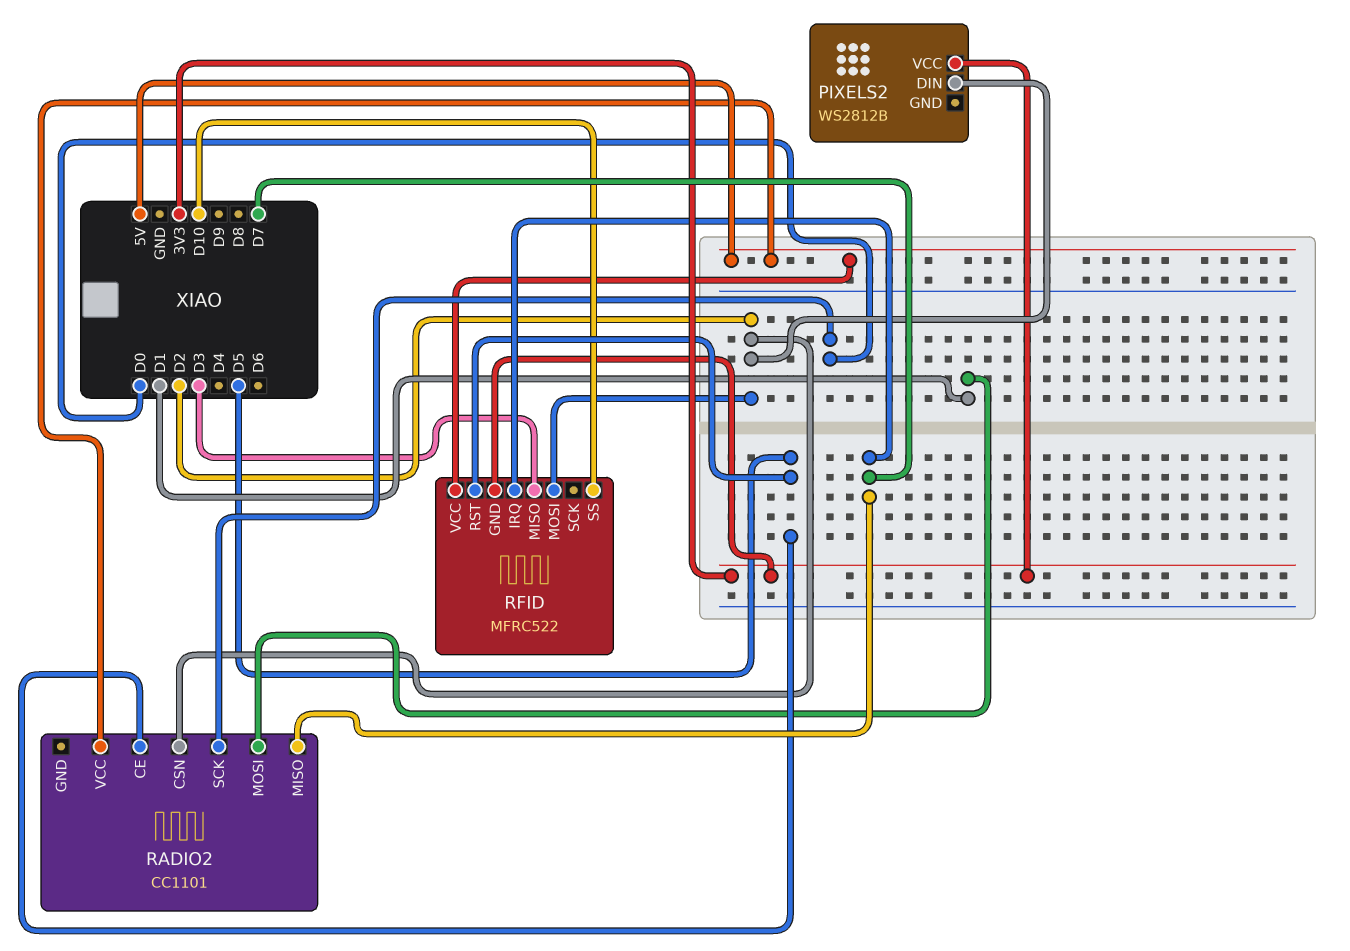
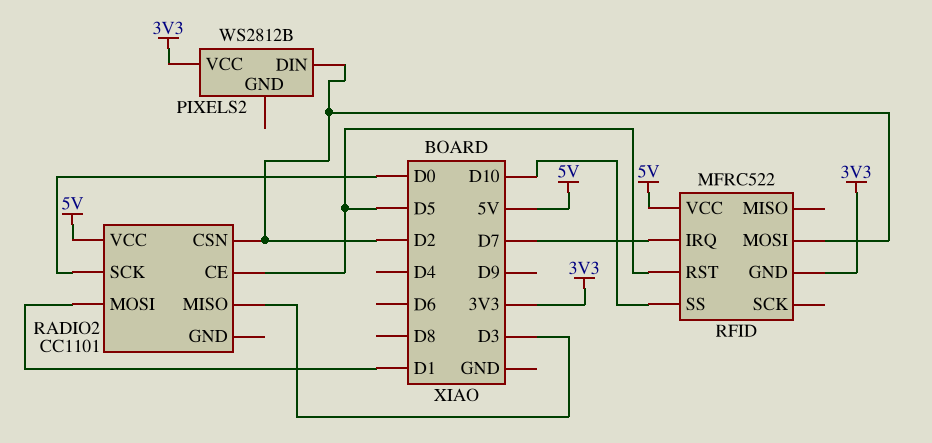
RADIO2 pin MISO: D7 -> D3
RFID pin MISO: D3 -> none

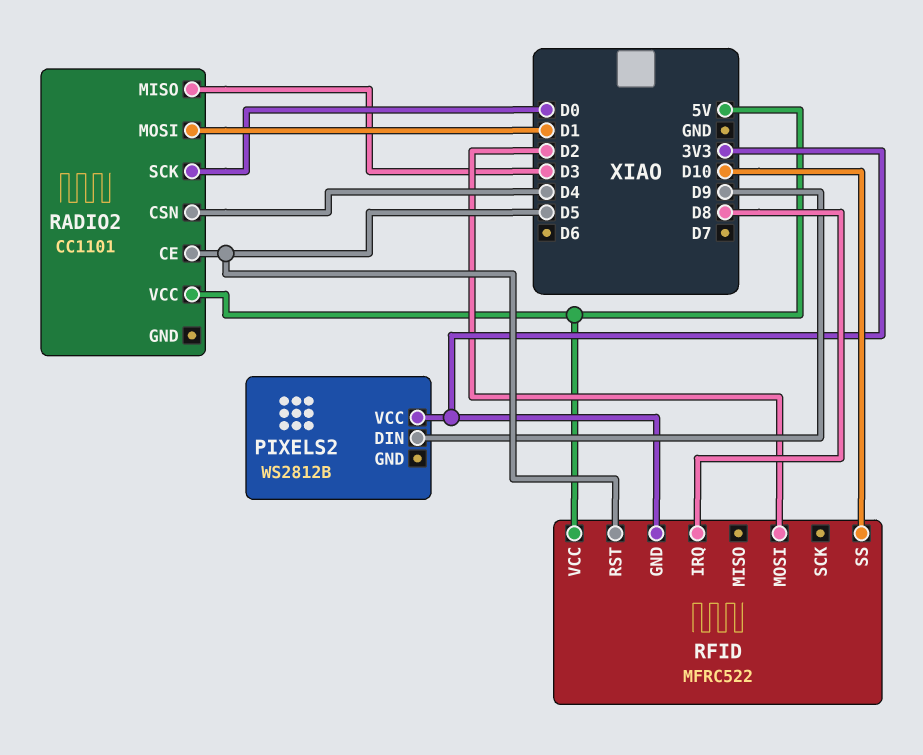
PIXELS2 pin DIN: D2 -> D9
RADIO2 pin CSN: D2 -> D4
RFID pin IRQ: D7 -> D8

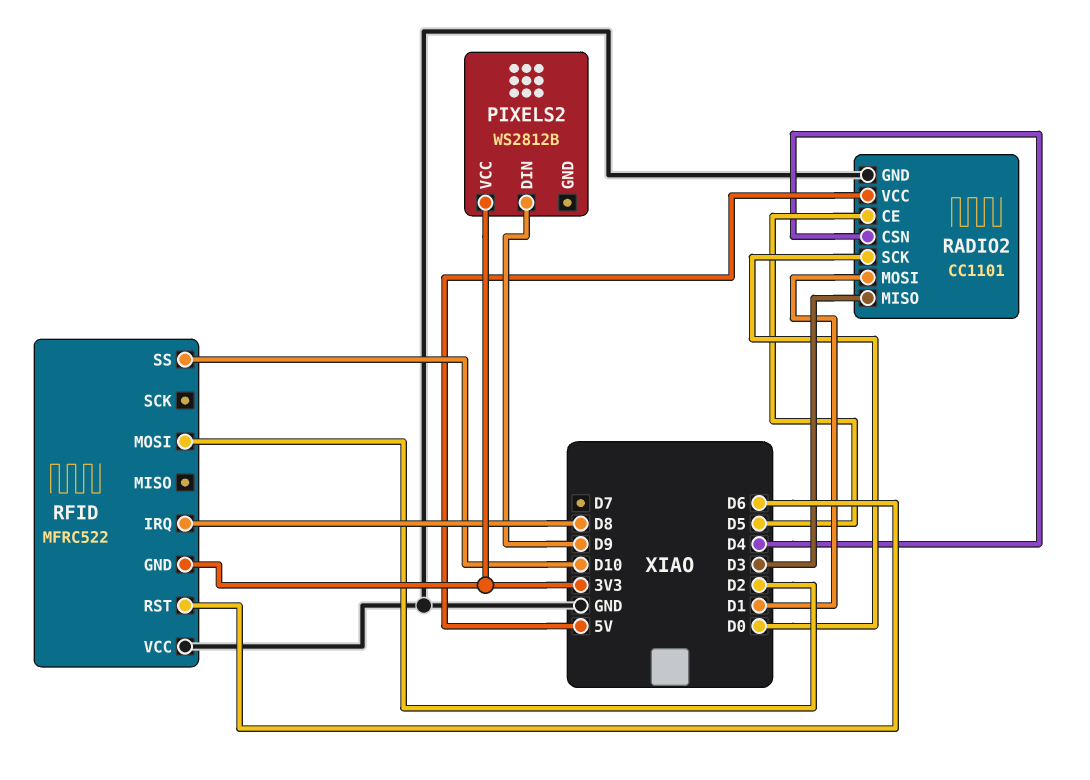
RADIO2 pin GND: none -> GND
RFID pin RST: D5 -> D6
RFID pin VCC: 5V -> GND

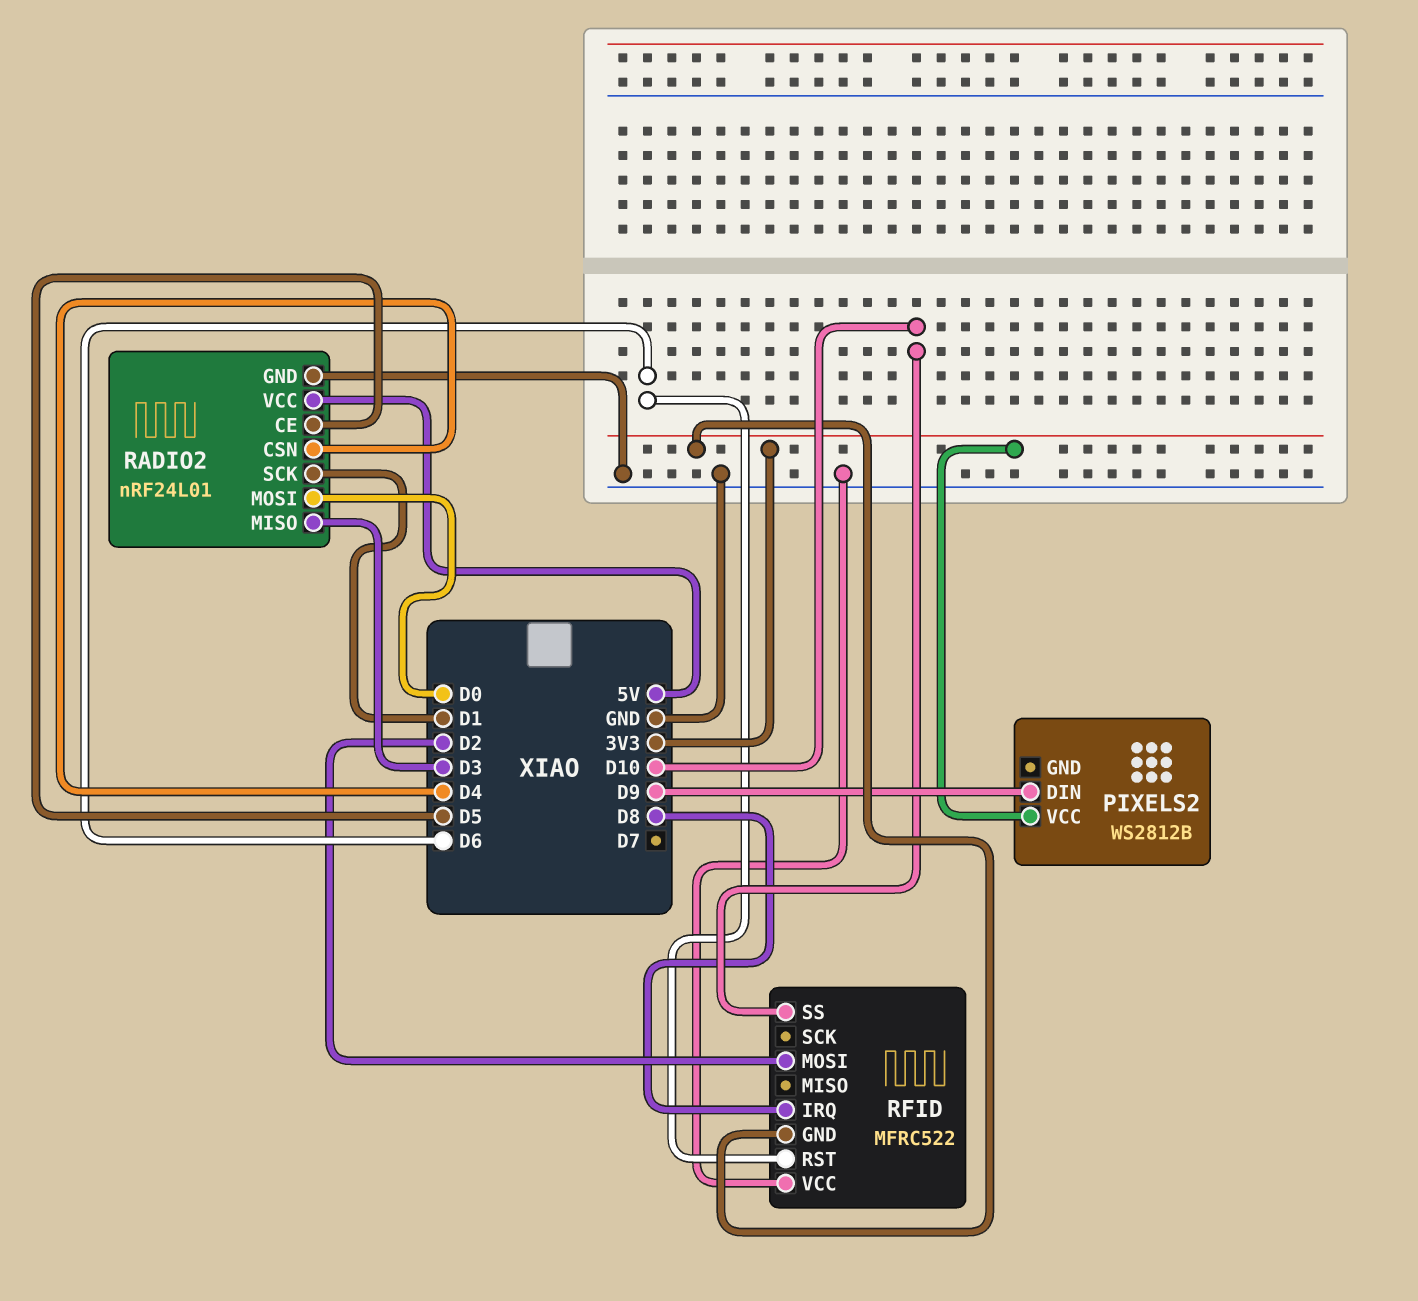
RADIO2: CC1101 -> nRF24L01
RADIO2 pin MOSI: D1 -> D0
RADIO2 pin SCK: D0 -> D1

